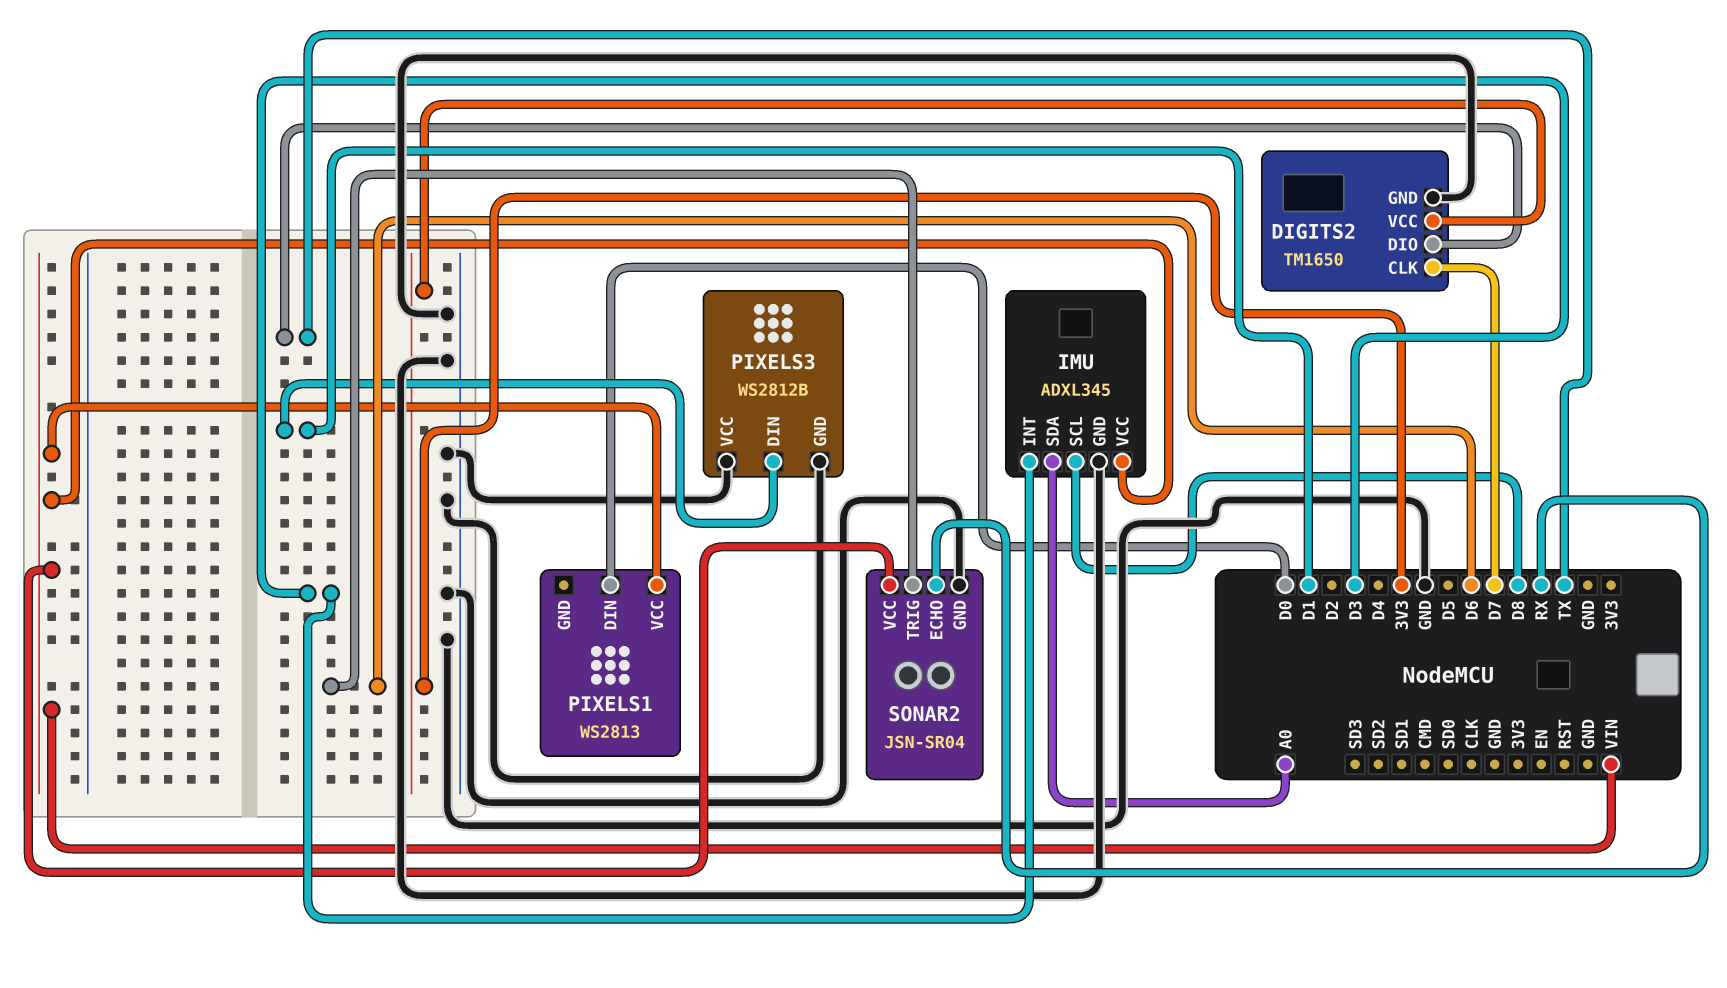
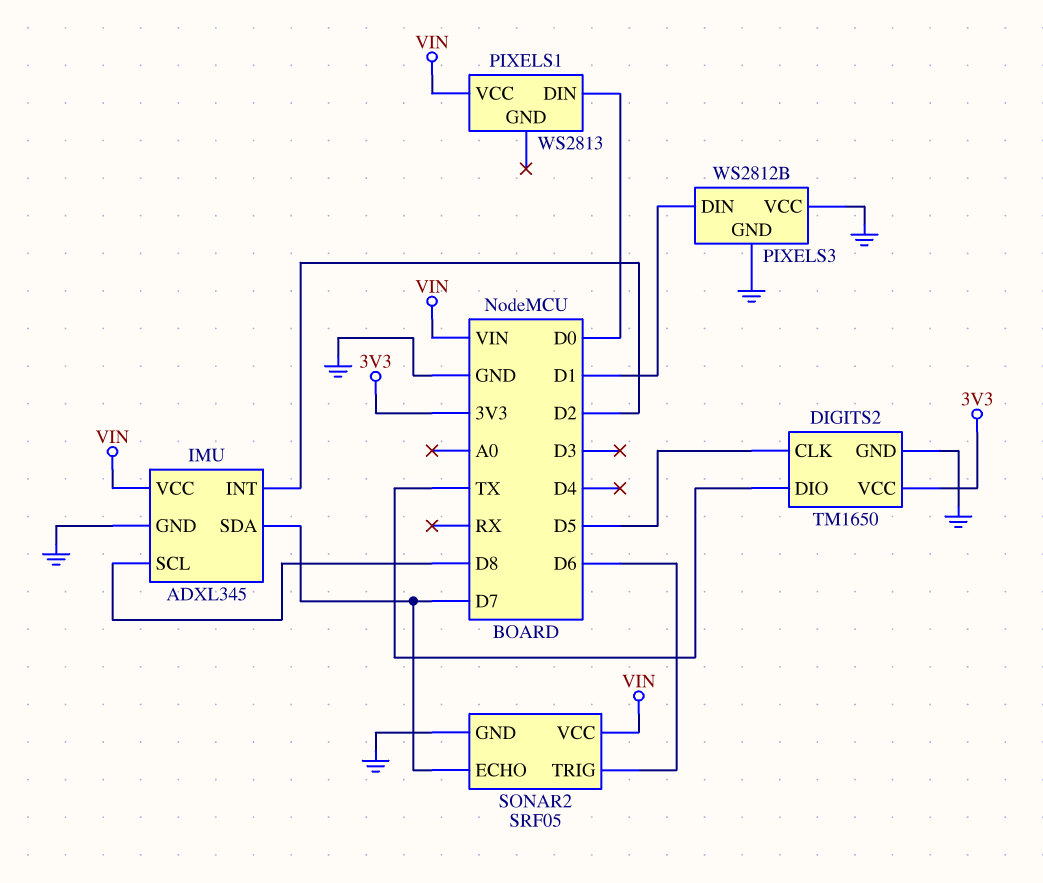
DIGITS2 pin CLK: D7 -> D5
IMU pin INT: D3 -> D2
IMU pin SDA: A0 -> D7
SONAR2: JSN-SR04 -> SRF05
SONAR2 pin ECHO: RX -> D7

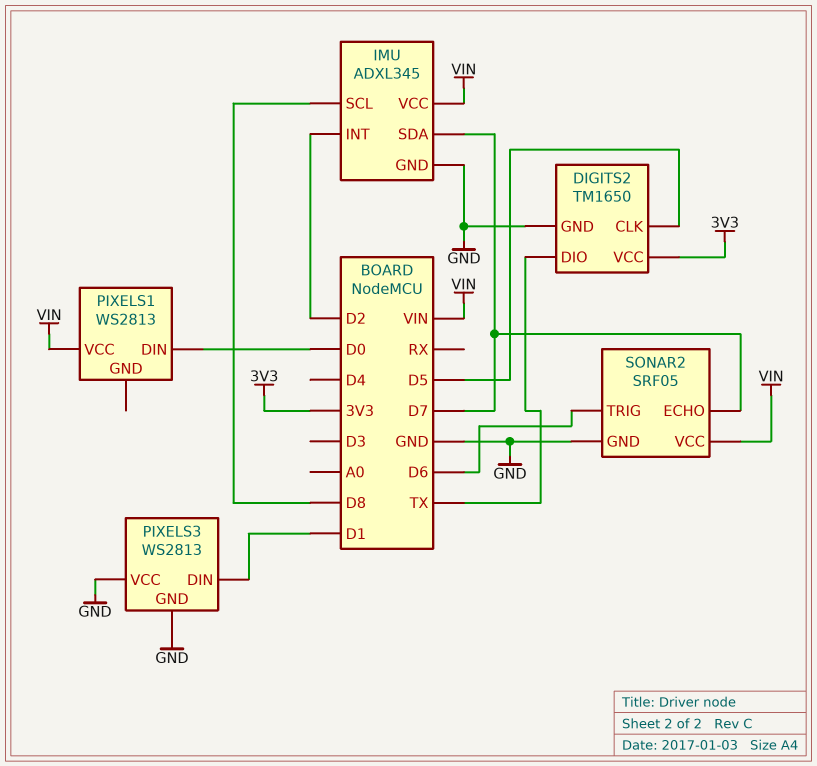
PIXELS3: WS2812B -> WS2813

